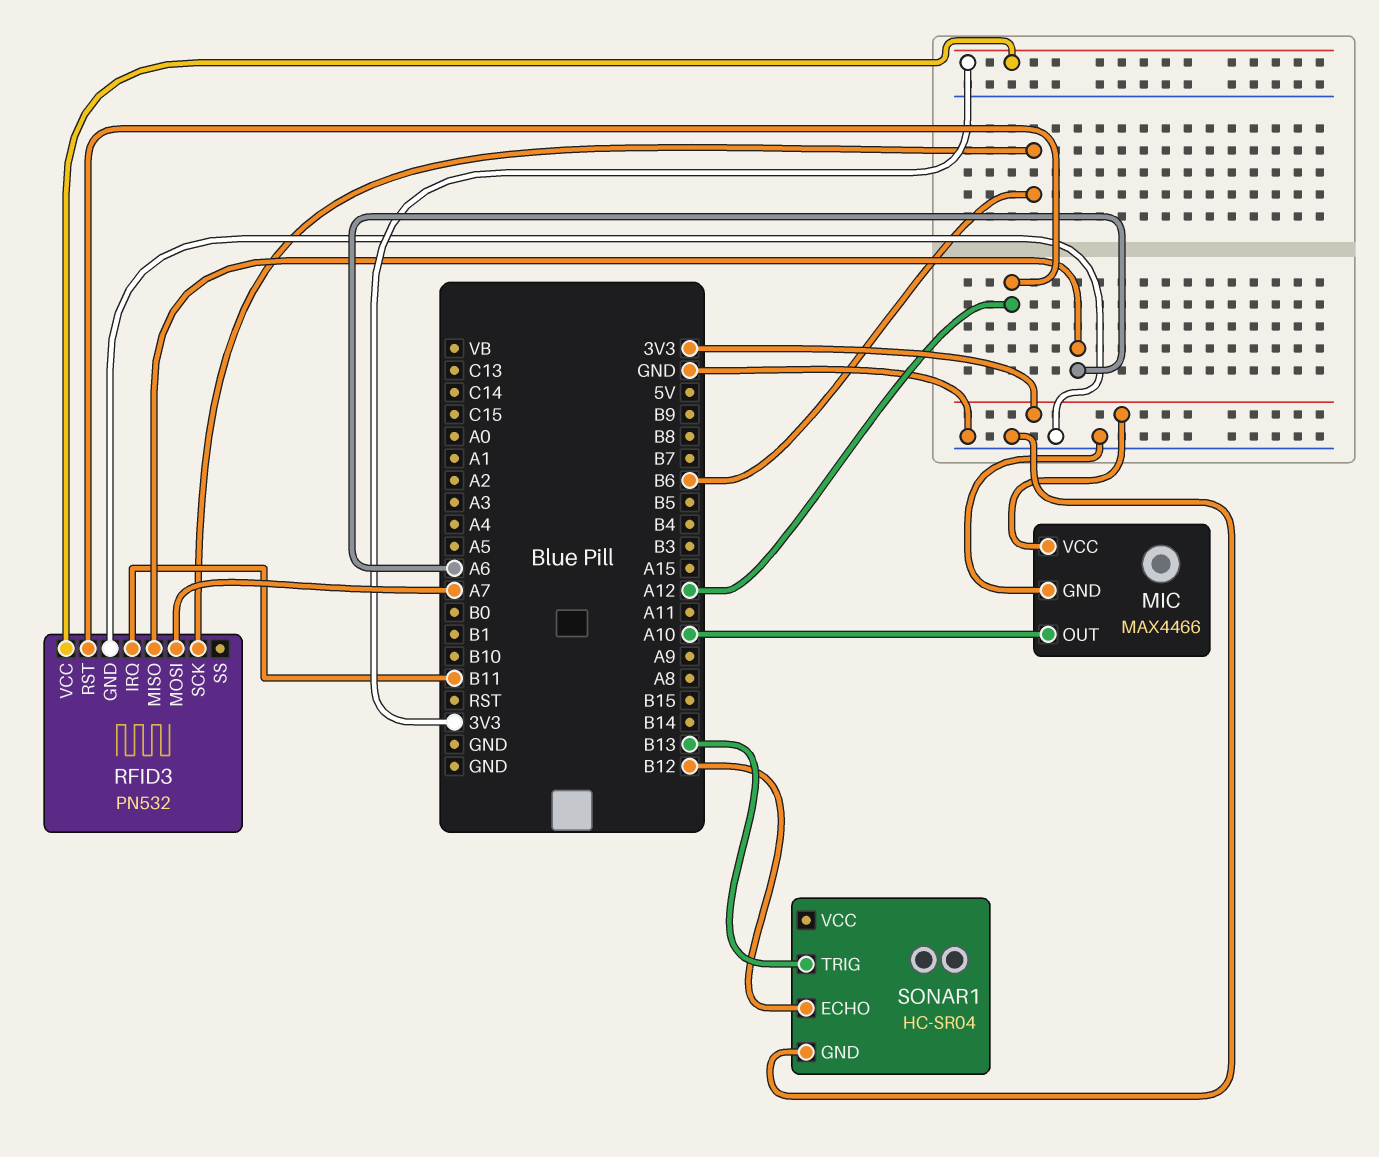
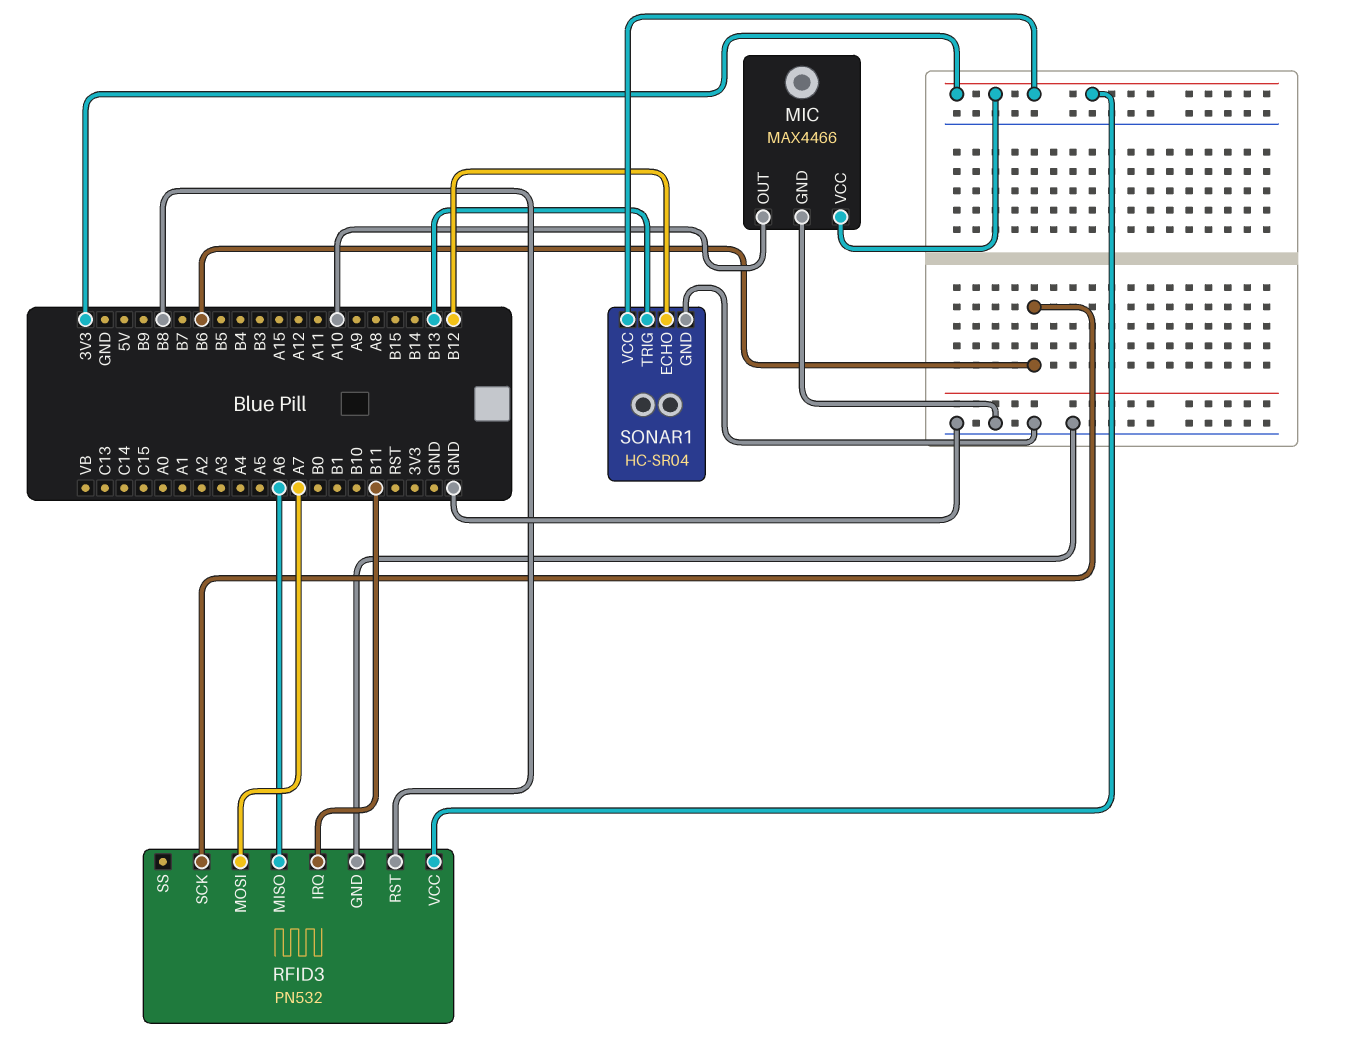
RFID3 pin RST: A12 -> B8
SONAR1 pin VCC: none -> 3V3

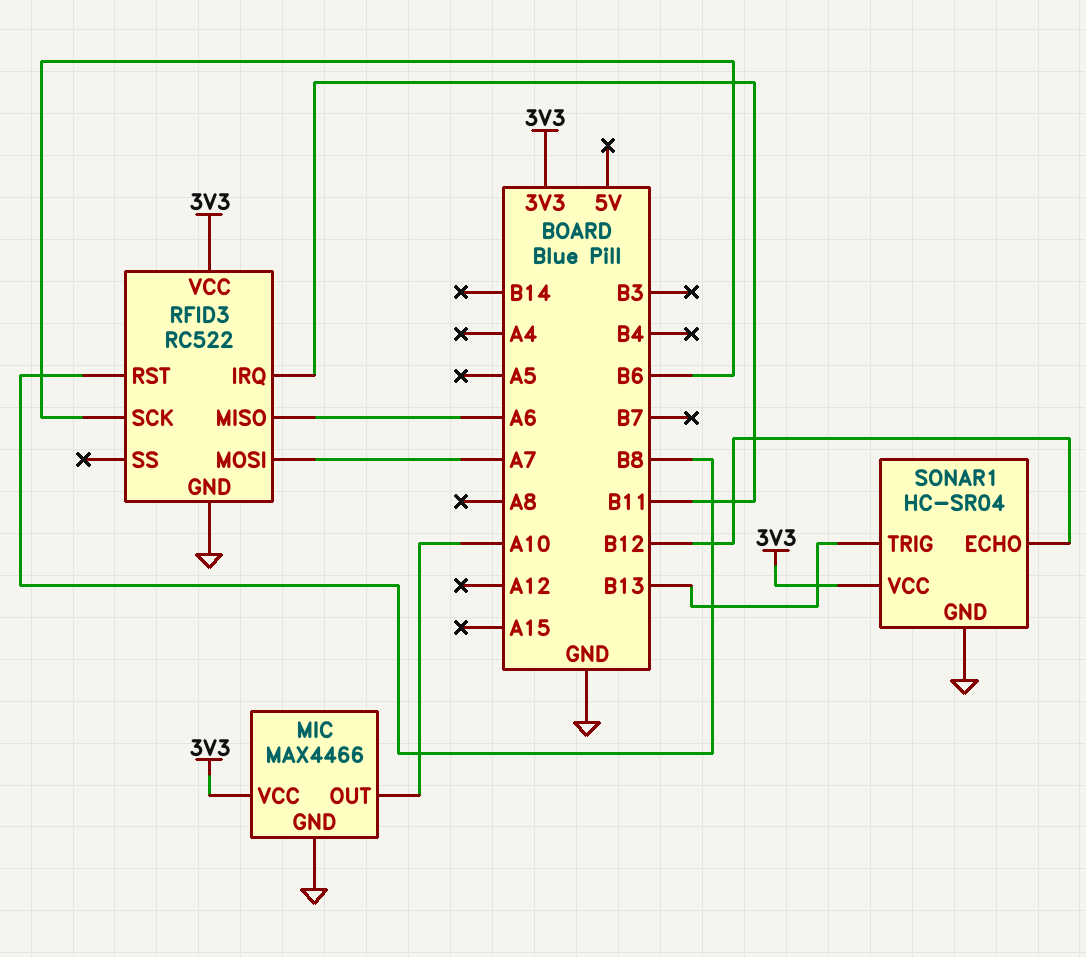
RFID3: PN532 -> RC522

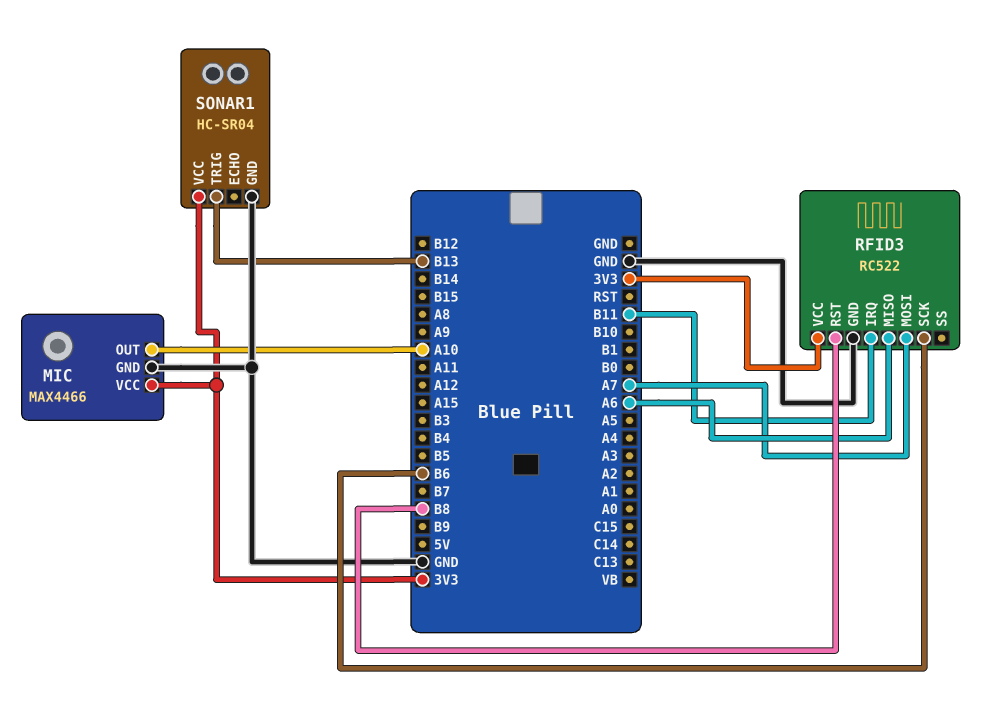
SONAR1 pin ECHO: B12 -> none

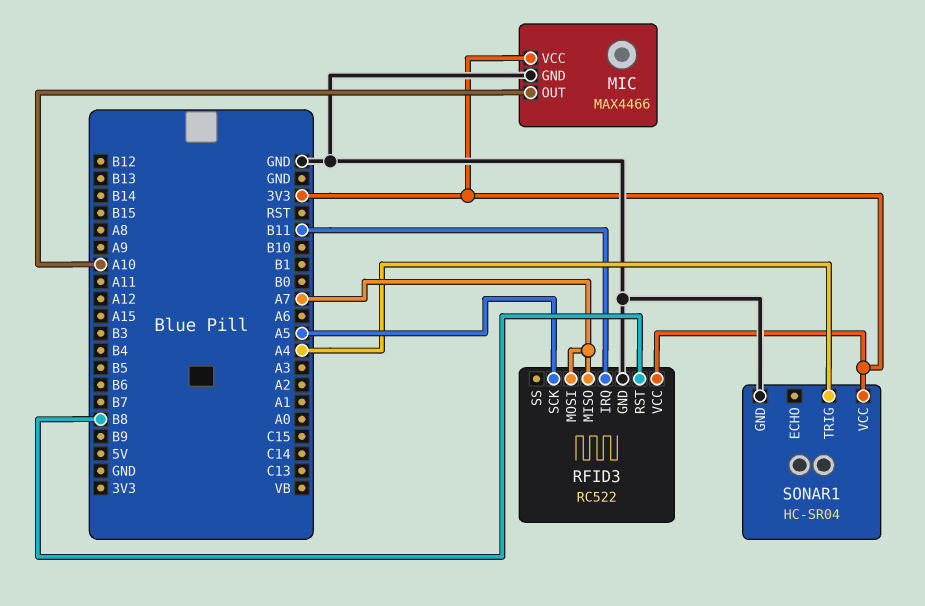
RFID3 pin MISO: A6 -> A7
RFID3 pin SCK: B6 -> A5
SONAR1 pin TRIG: B13 -> A4

